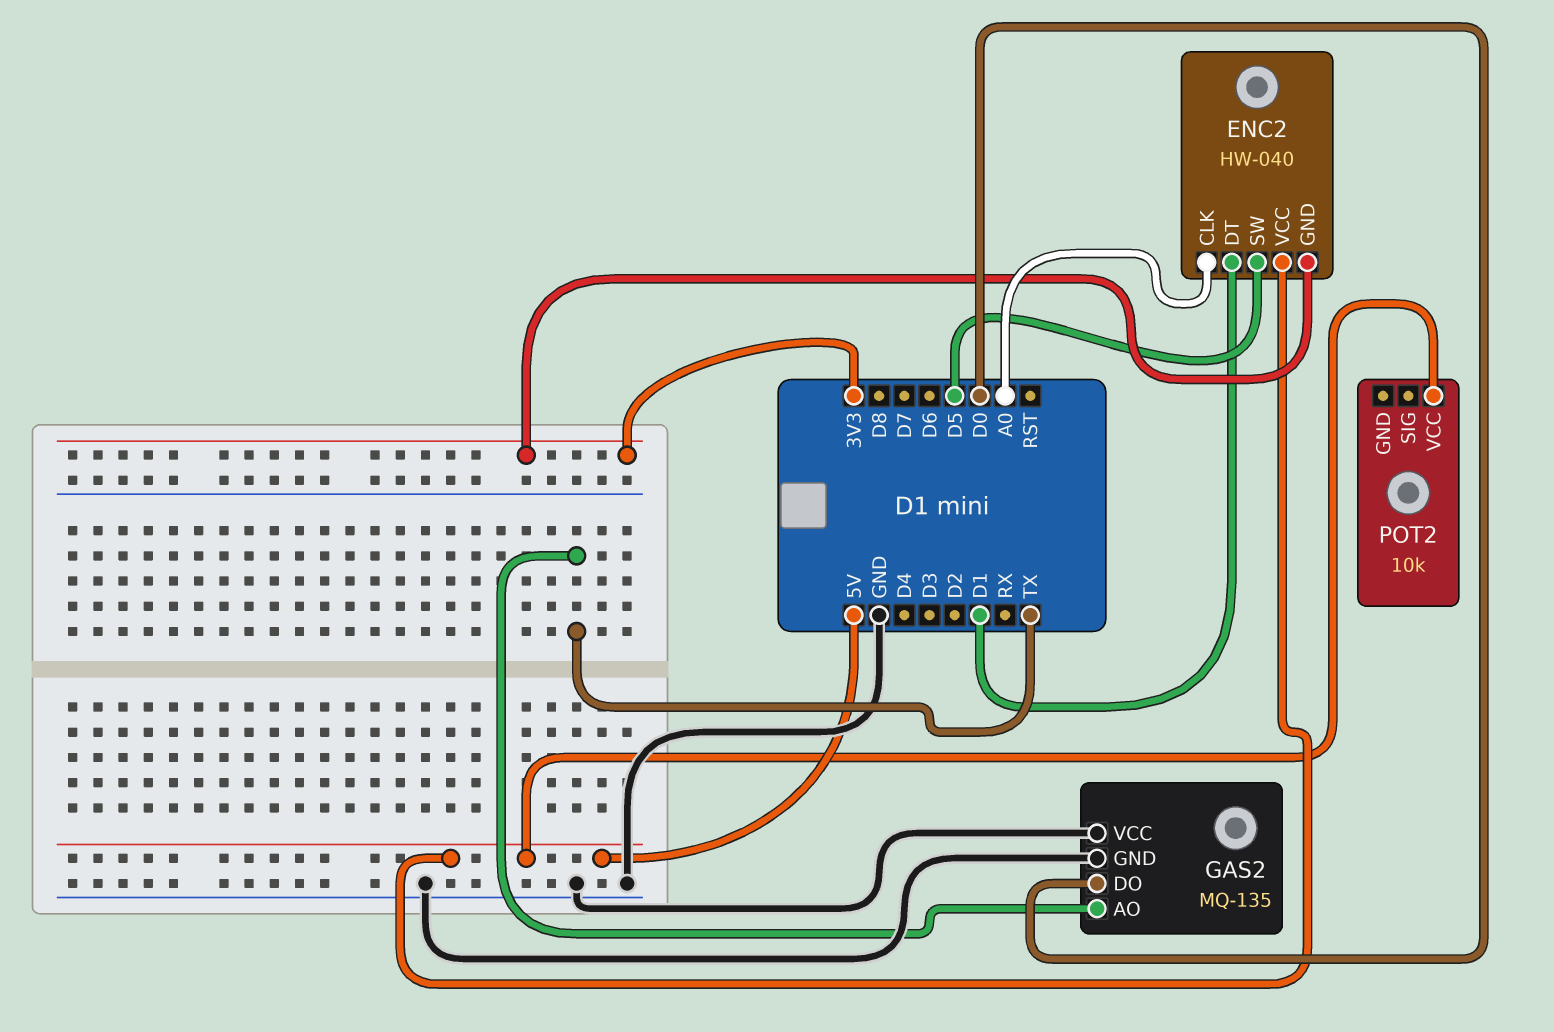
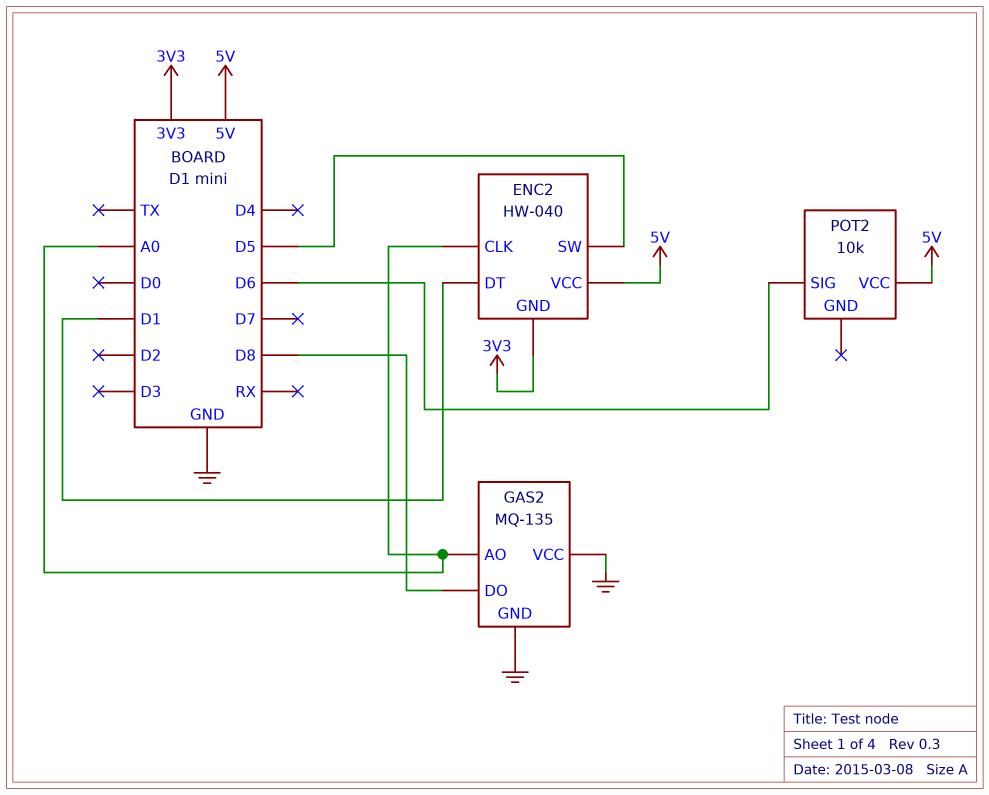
GAS2 pin AO: TX -> A0
GAS2 pin DO: D0 -> D8
POT2 pin SIG: none -> D6

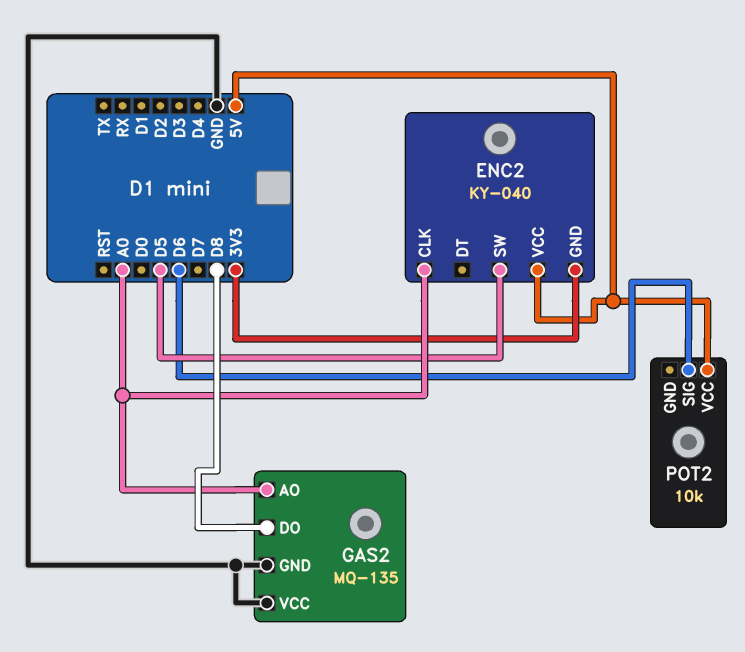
ENC2: HW-040 -> KY-040
ENC2 pin DT: D1 -> none

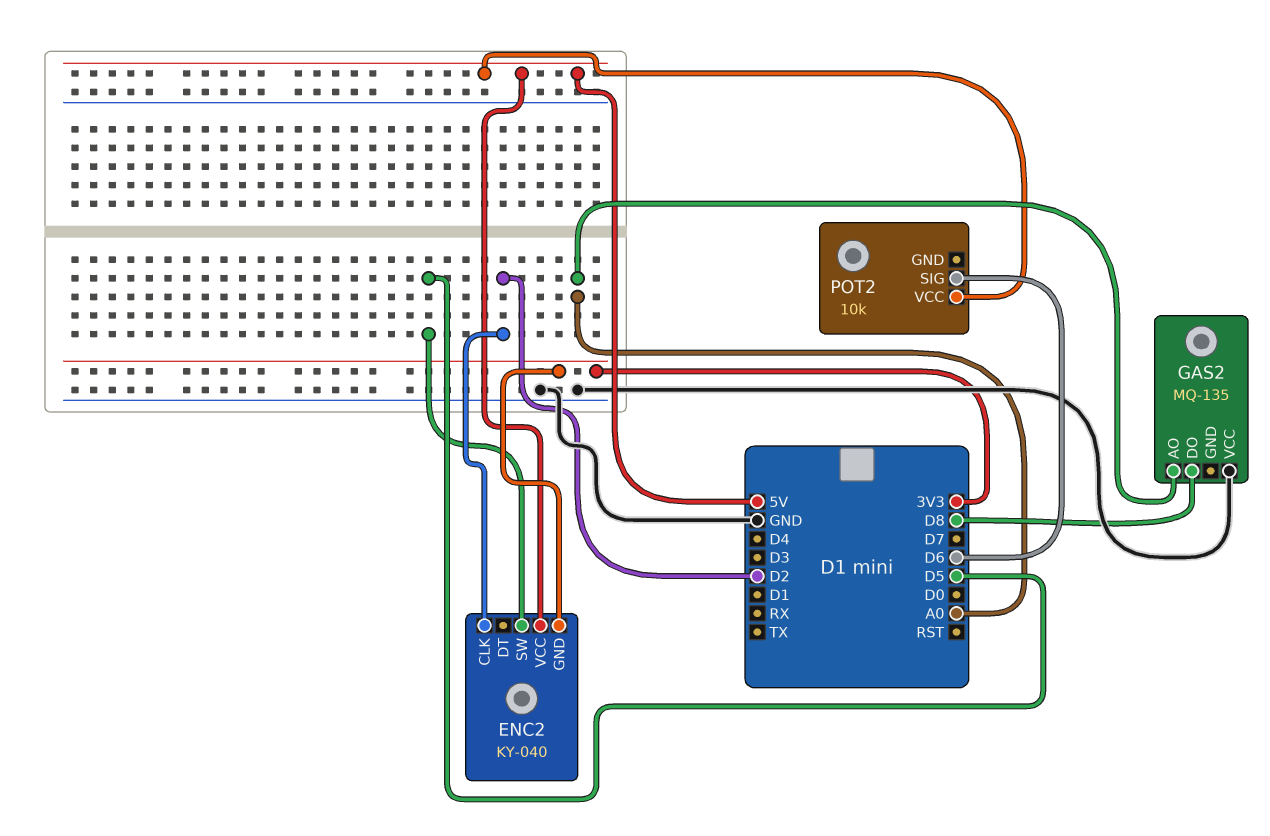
ENC2 pin CLK: A0 -> D2
GAS2 pin GND: GND -> none

